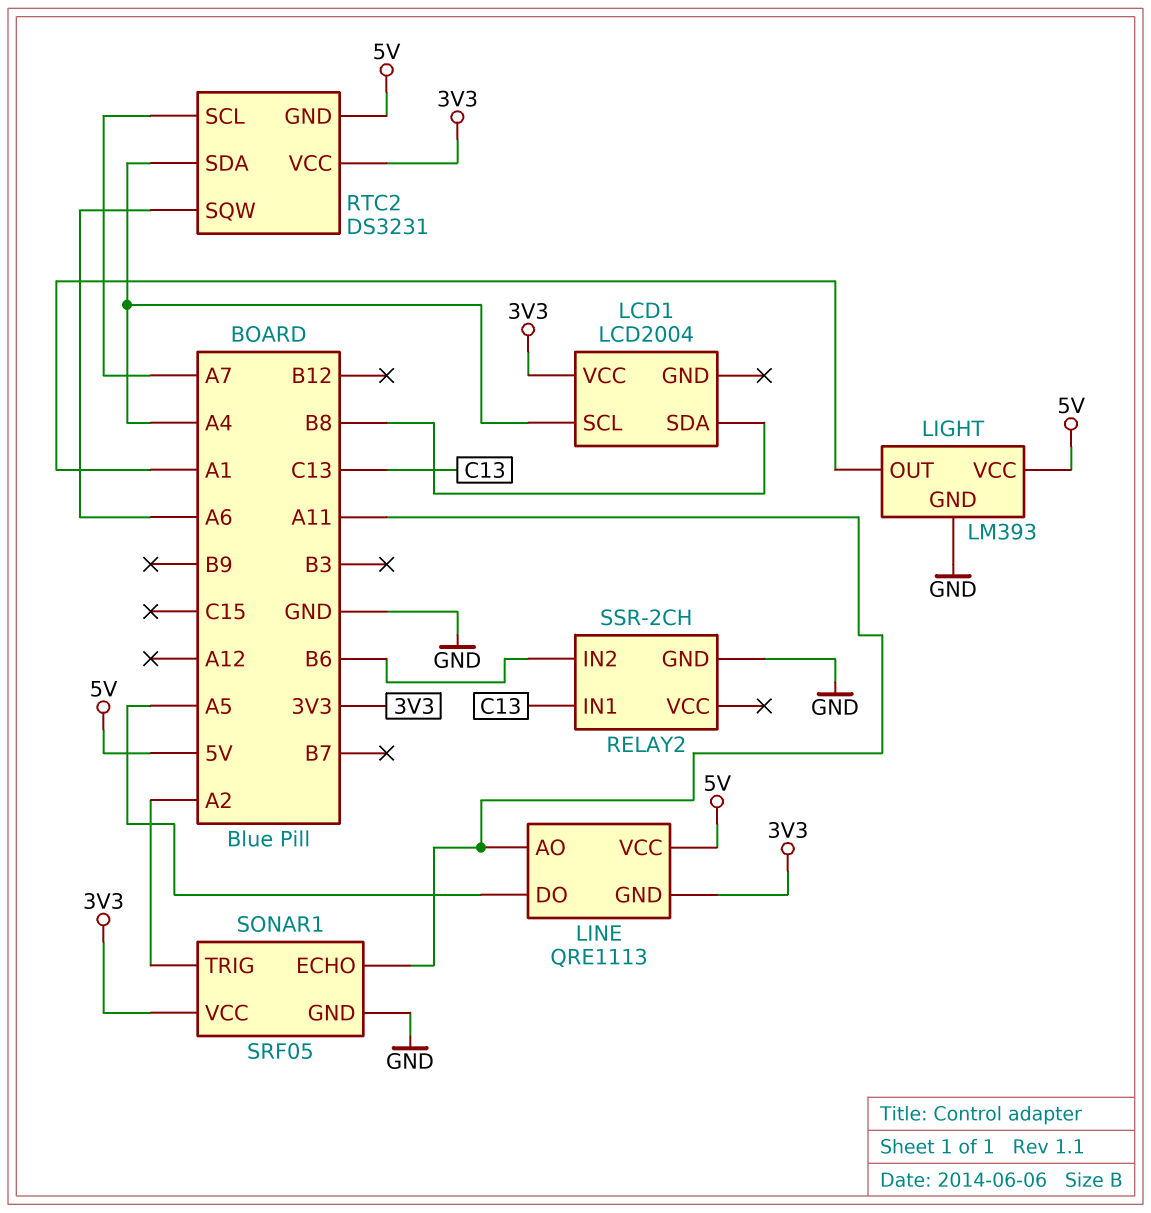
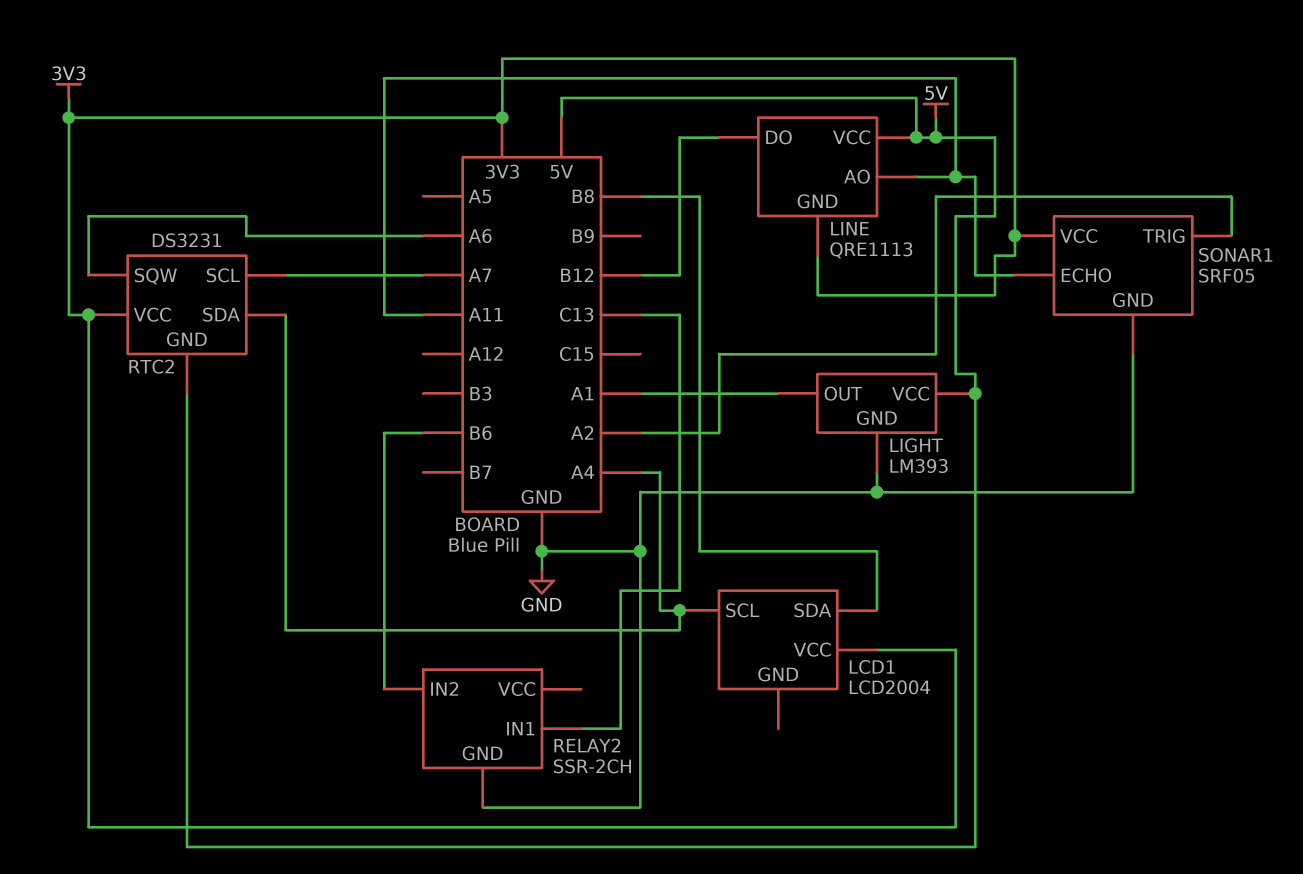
LINE pin DO: A5 -> B12

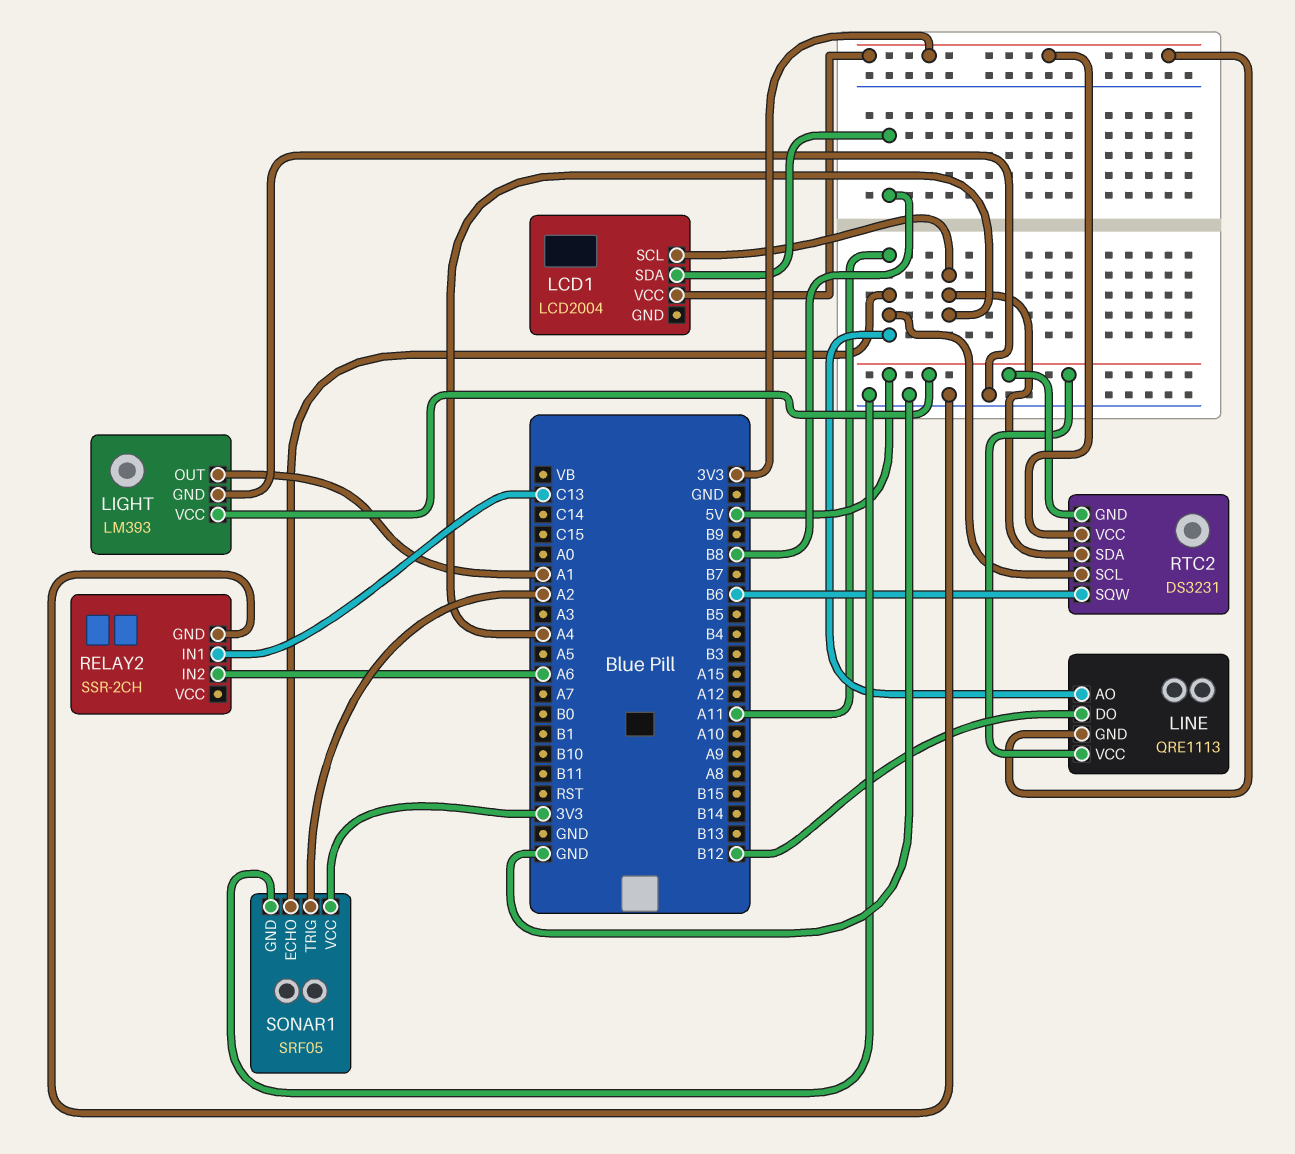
RELAY2 pin IN2: B6 -> A6
RTC2 pin SCL: A7 -> A11
RTC2 pin SQW: A6 -> B6

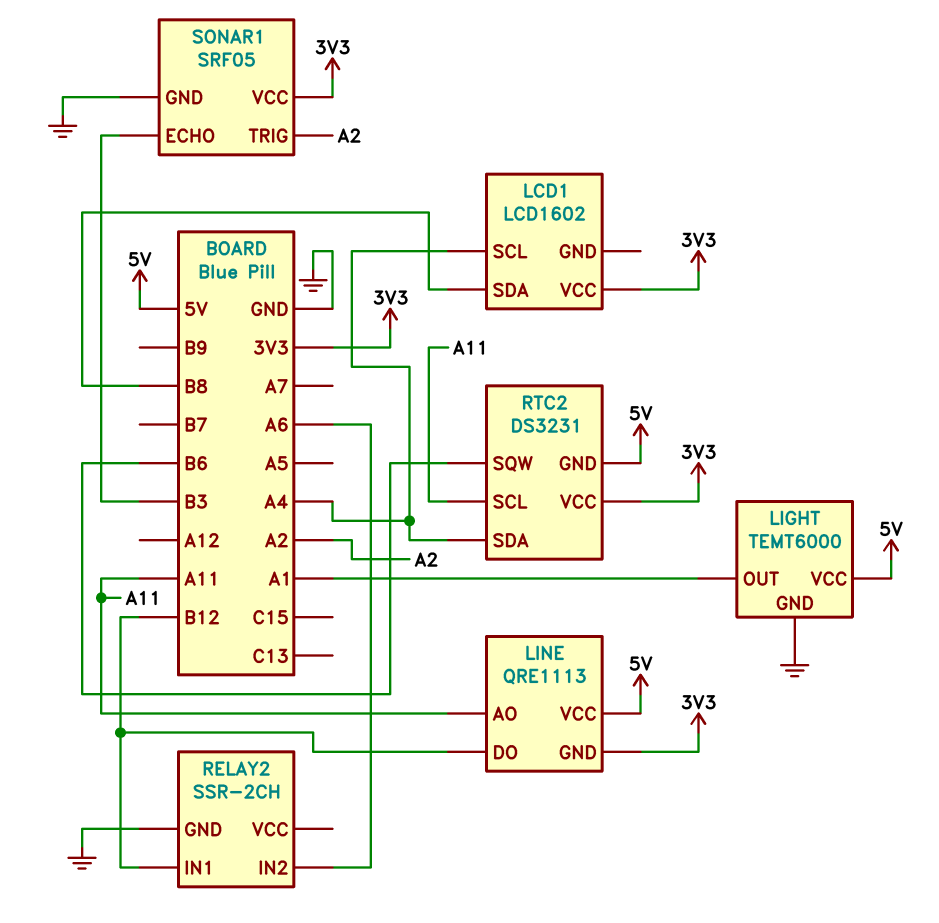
LCD1: LCD2004 -> LCD1602
LIGHT: LM393 -> TEMT6000
RELAY2 pin IN1: C13 -> B12
SONAR1 pin ECHO: A11 -> B3

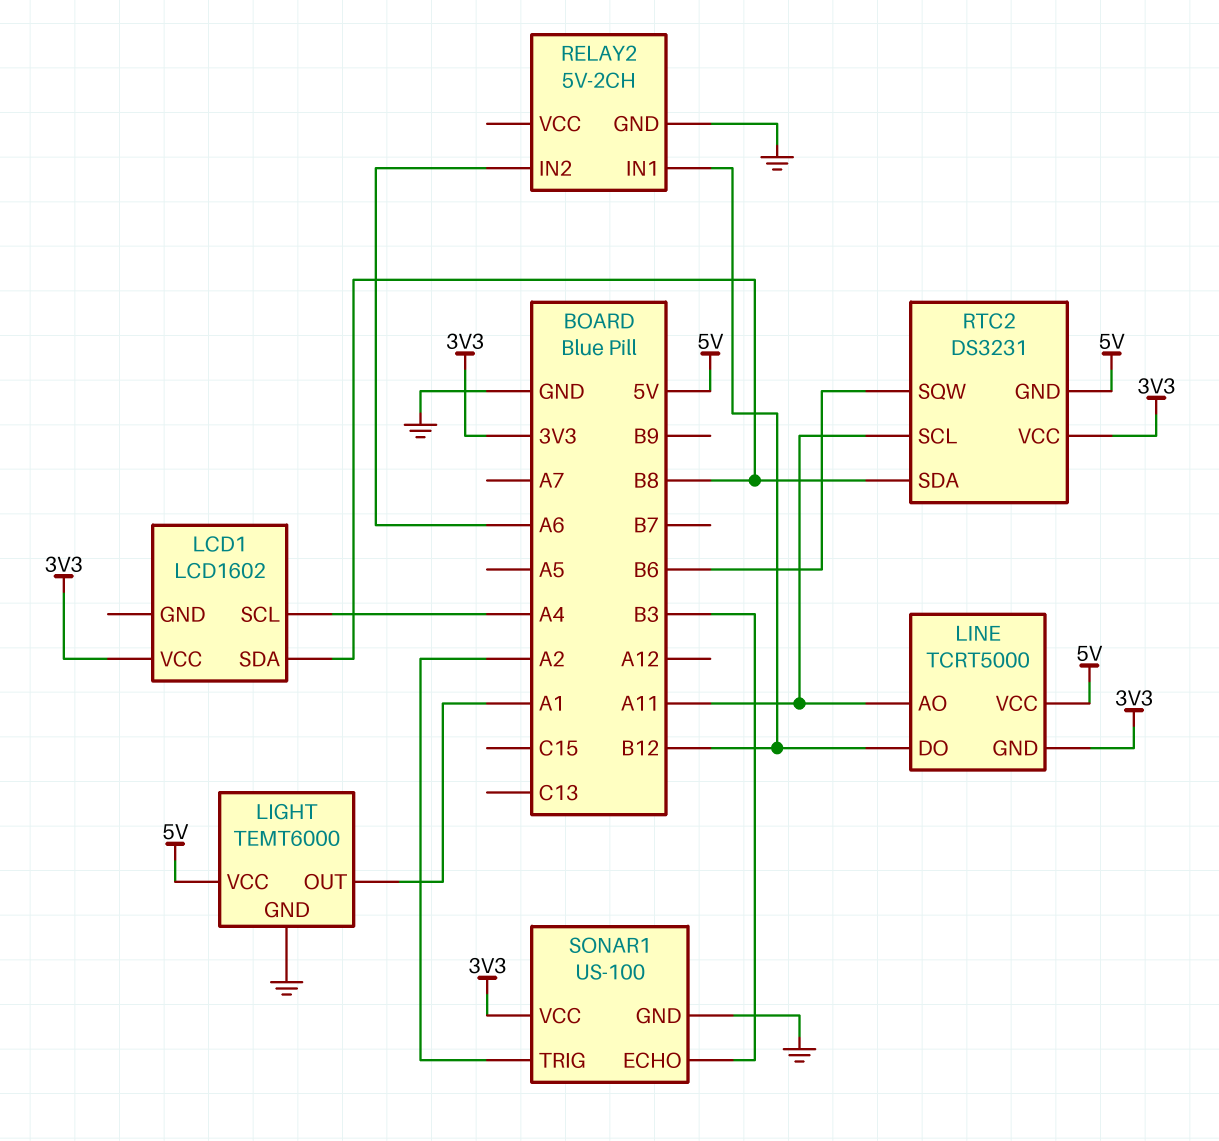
LINE: QRE1113 -> TCRT5000
RELAY2: SSR-2CH -> 5V-2CH
RTC2 pin SDA: A4 -> B8
SONAR1: SRF05 -> US-100

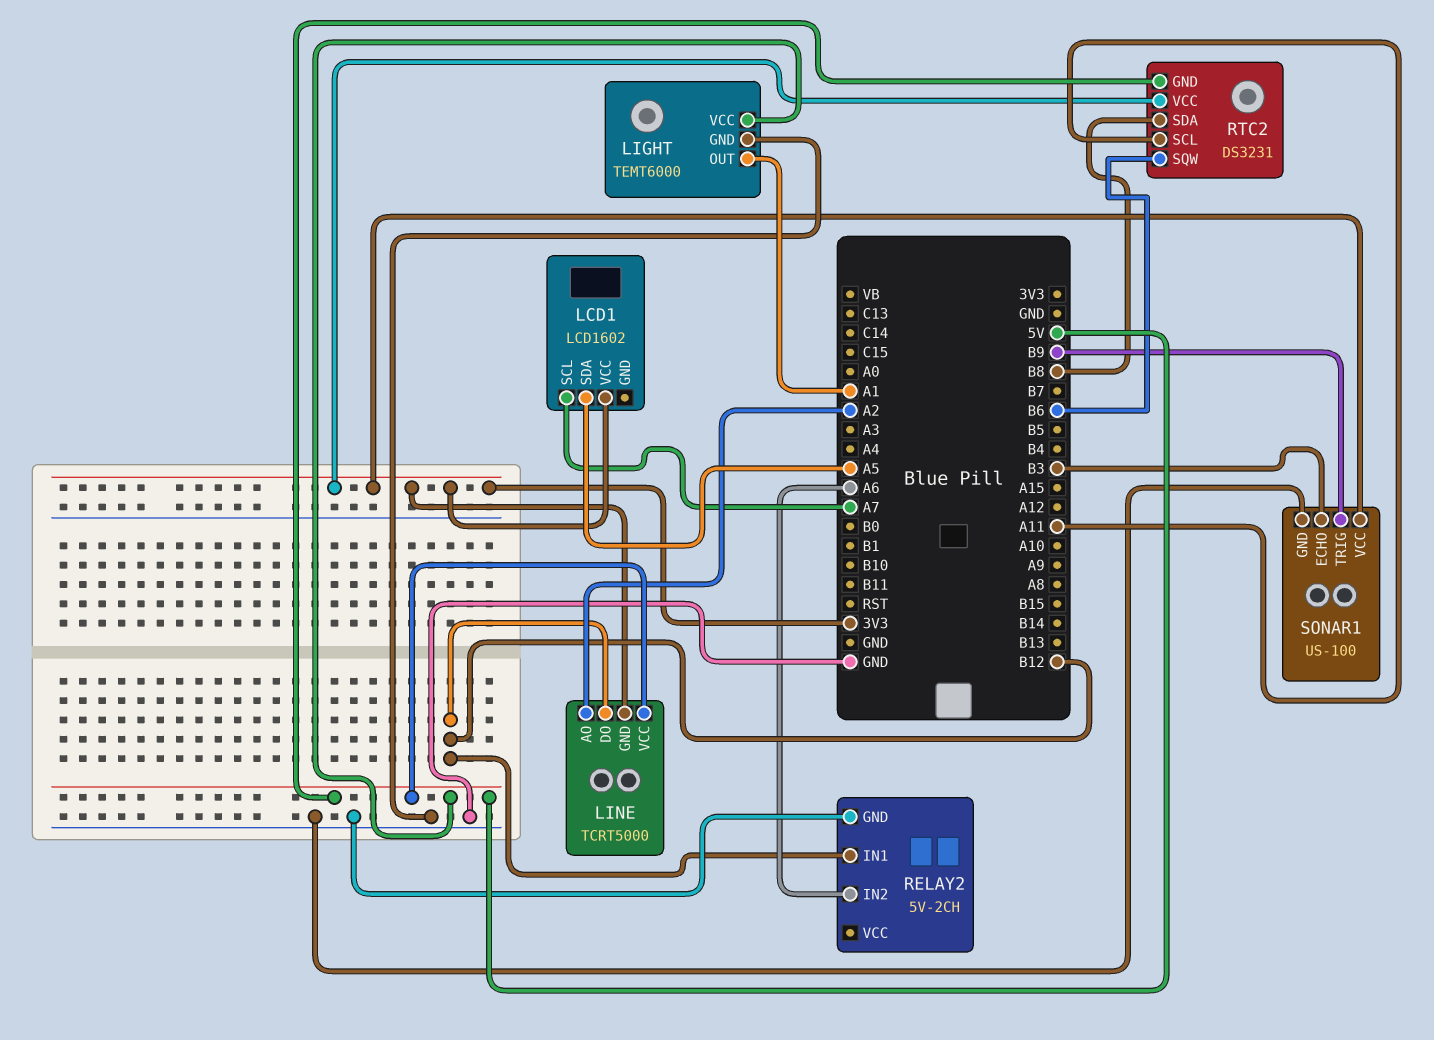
LCD1 pin SCL: A4 -> A7
LCD1 pin SDA: B8 -> A5
LINE pin AO: A11 -> A2
SONAR1 pin TRIG: A2 -> B9

